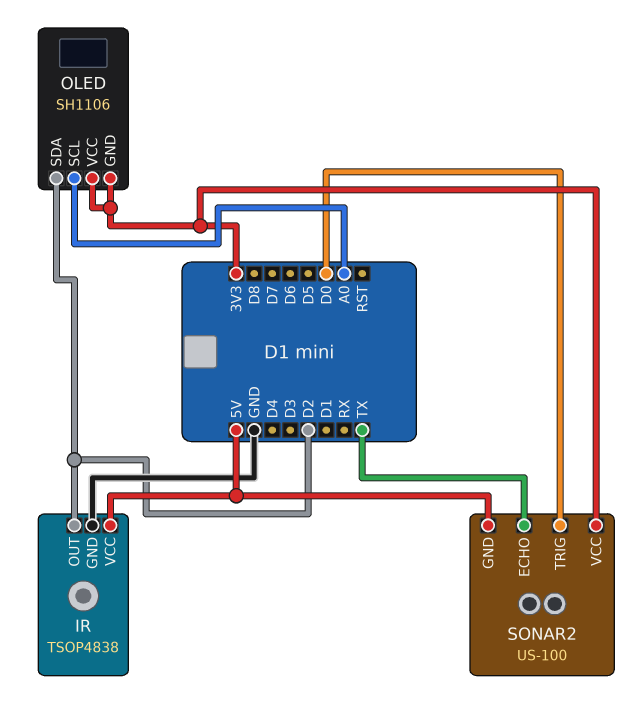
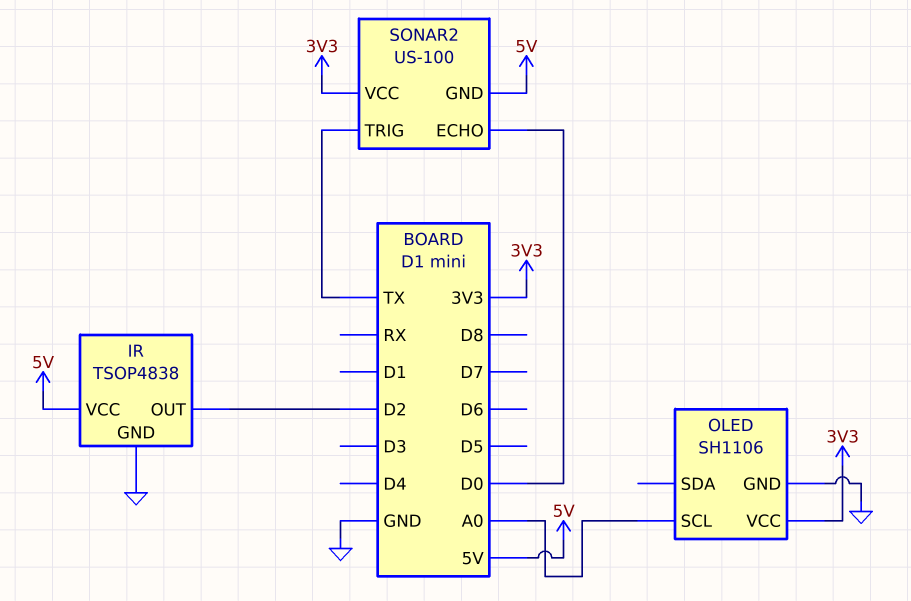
OLED pin GND: 3V3 -> GND
OLED pin SDA: D2 -> none
SONAR2 pin ECHO: TX -> D0
SONAR2 pin TRIG: D0 -> TX

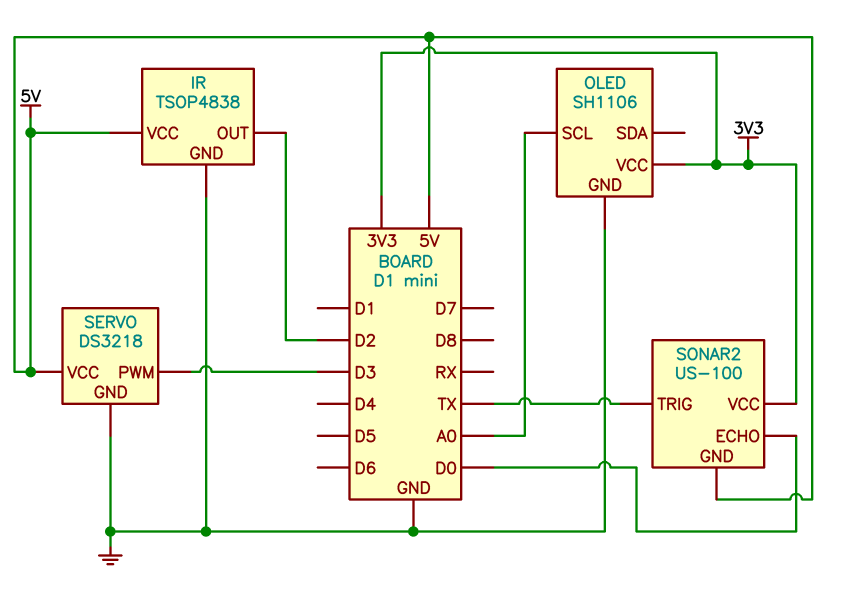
SERVO: none -> DS3218
SERVO pin GND: none -> GND
SERVO pin PWM: none -> D3
SERVO pin VCC: none -> 5V

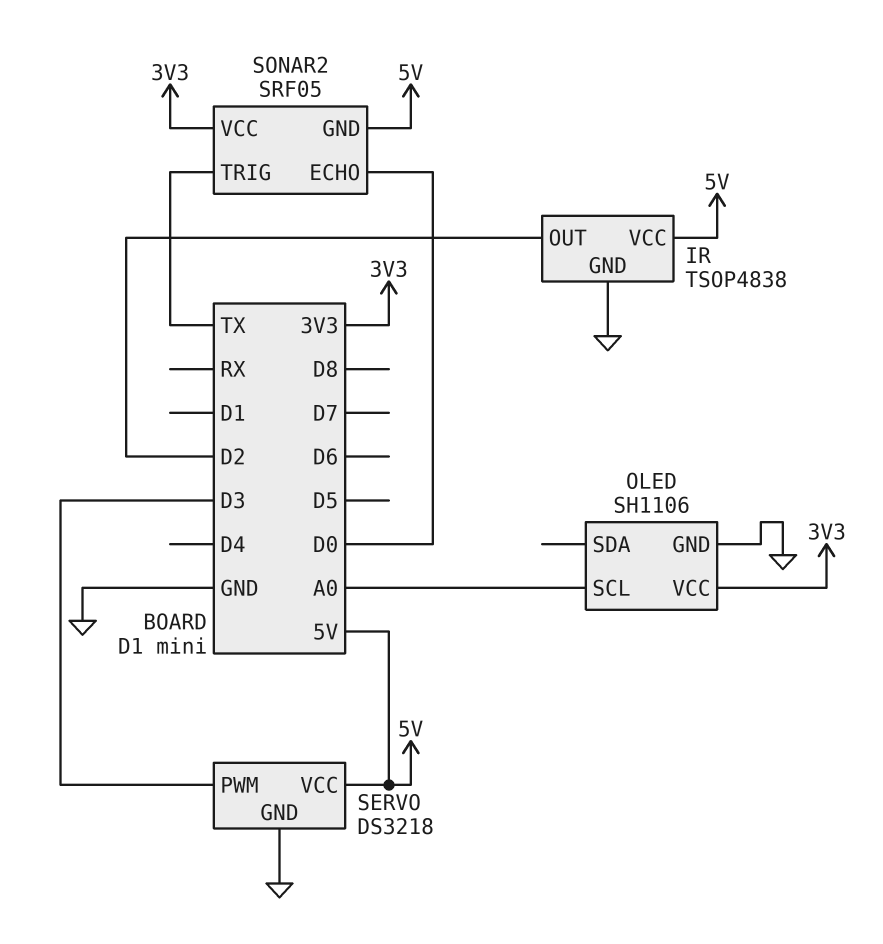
SONAR2: US-100 -> SRF05

